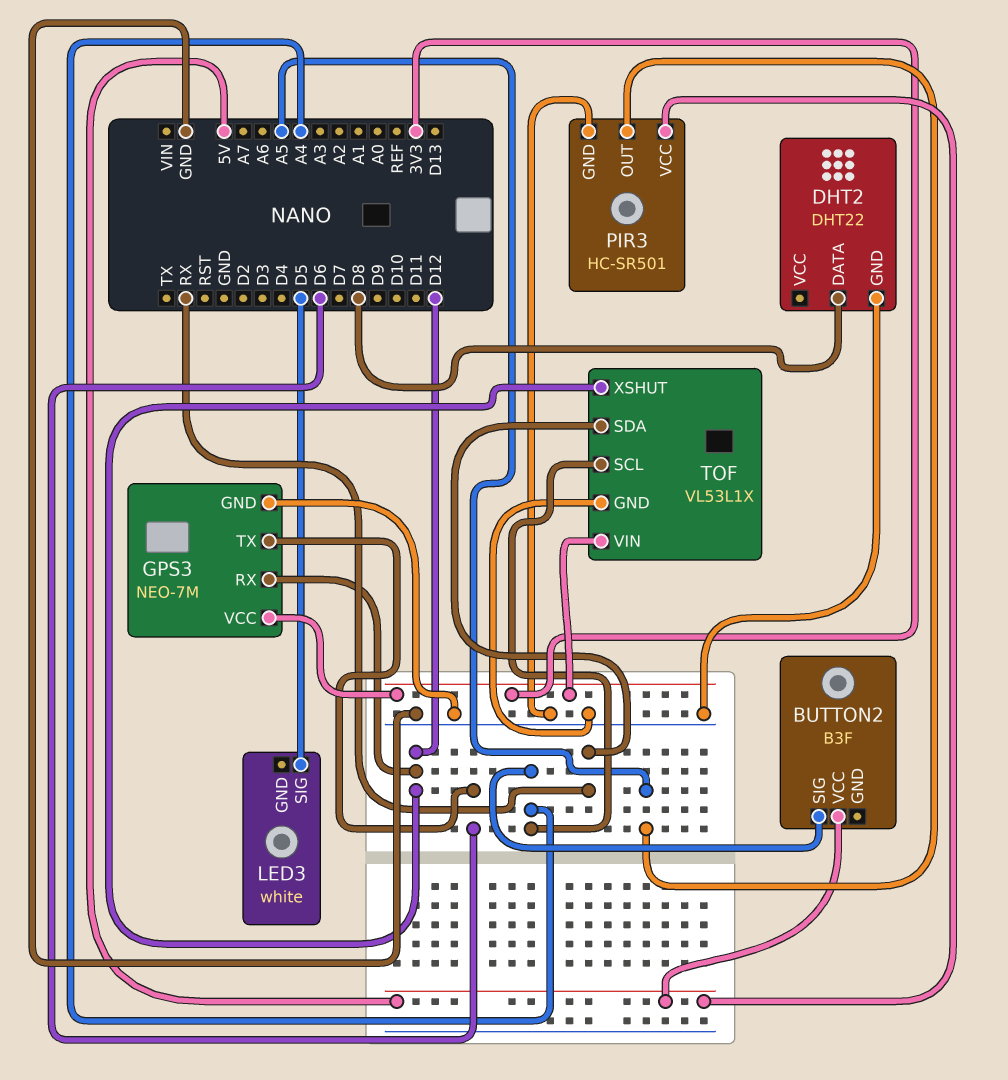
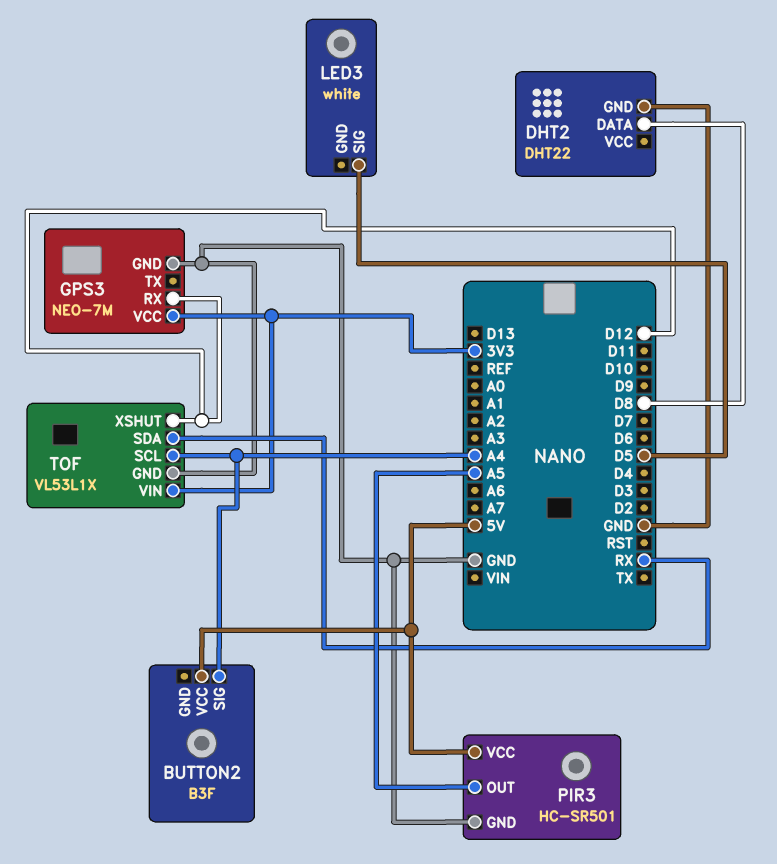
GPS3 pin TX: D6 -> none

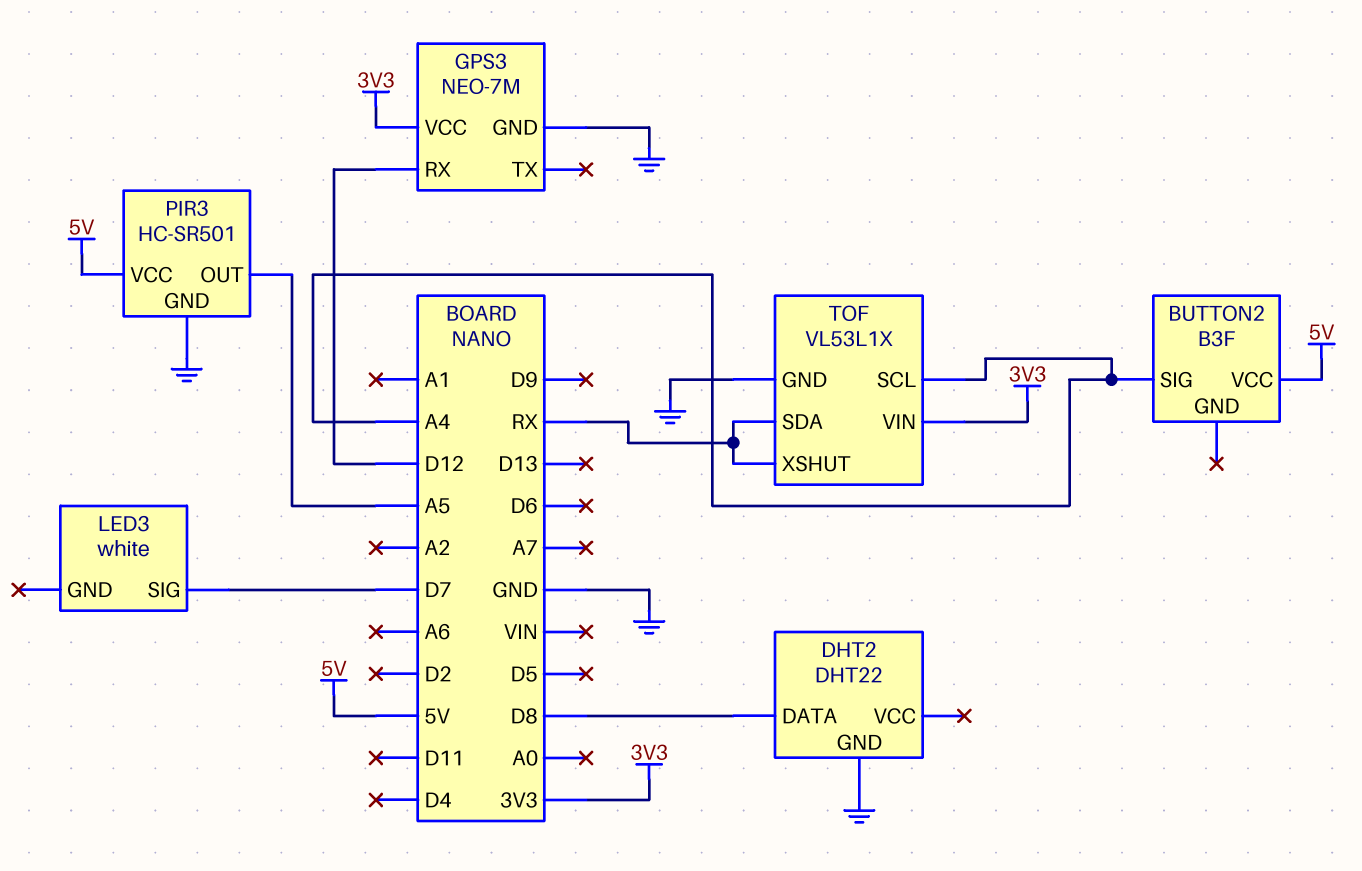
LED3 pin SIG: D5 -> D7
TOF pin XSHUT: D12 -> RX

